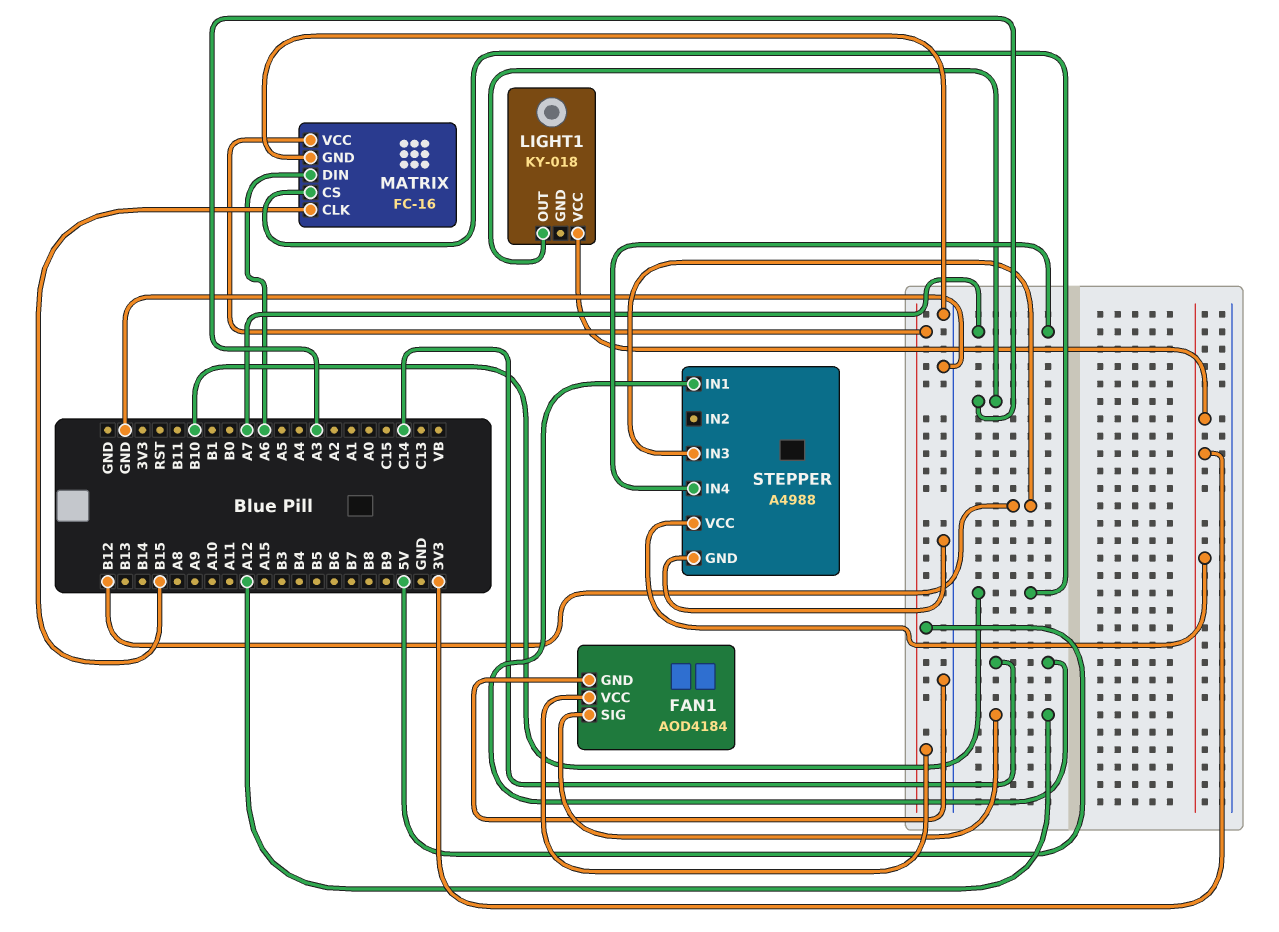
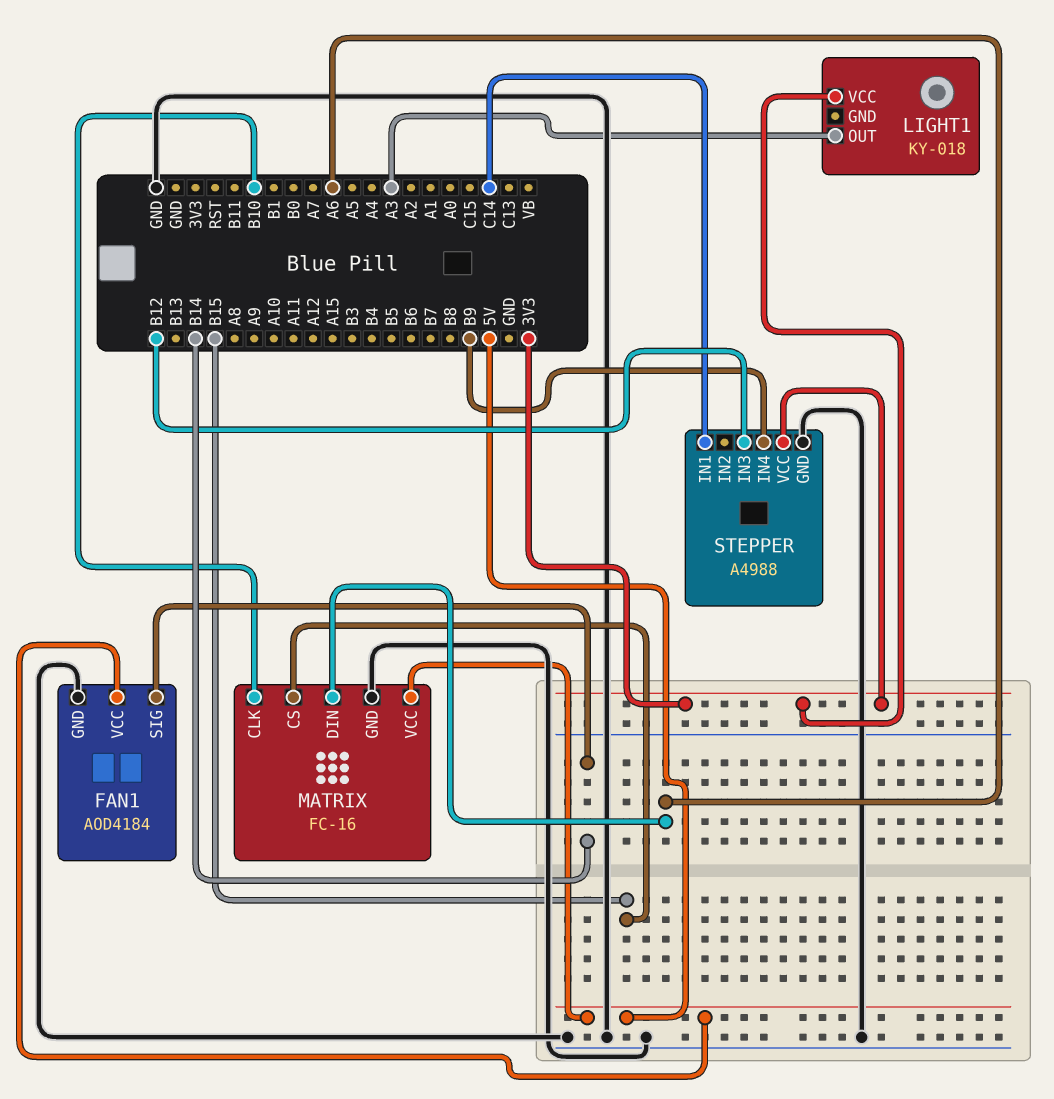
FAN1 pin SIG: A12 -> B14
MATRIX pin CLK: B15 -> B10
MATRIX pin CS: B10 -> B15
STEPPER pin IN4: A7 -> B9

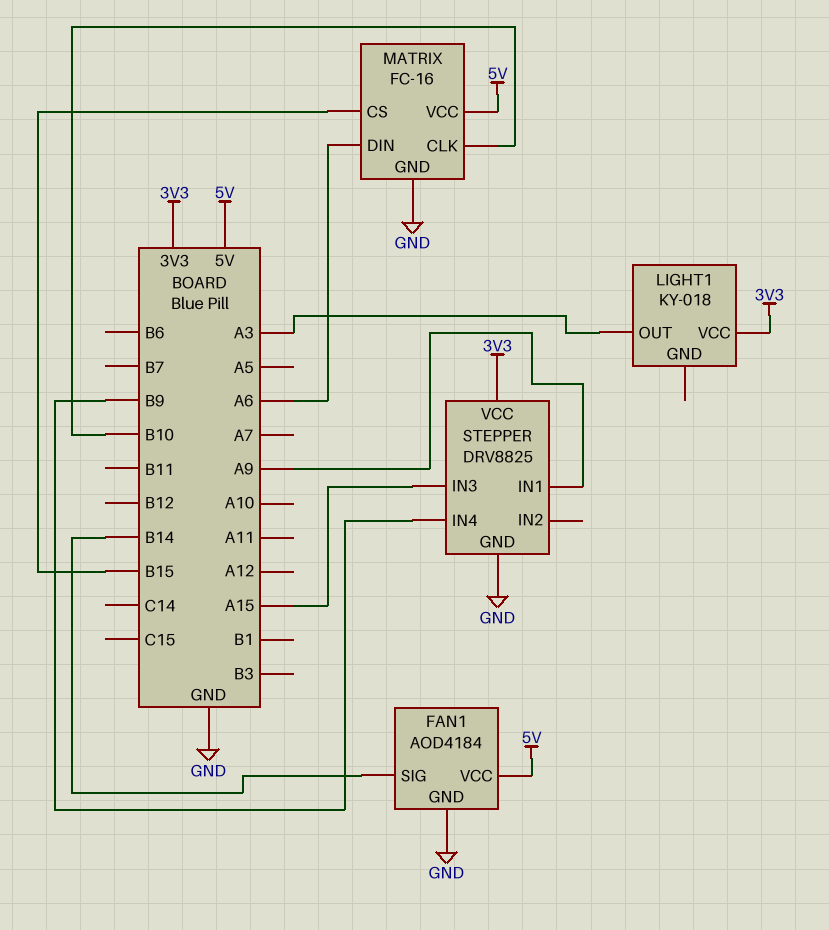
STEPPER: A4988 -> DRV8825
STEPPER pin IN1: C14 -> A9
STEPPER pin IN3: B12 -> A15

